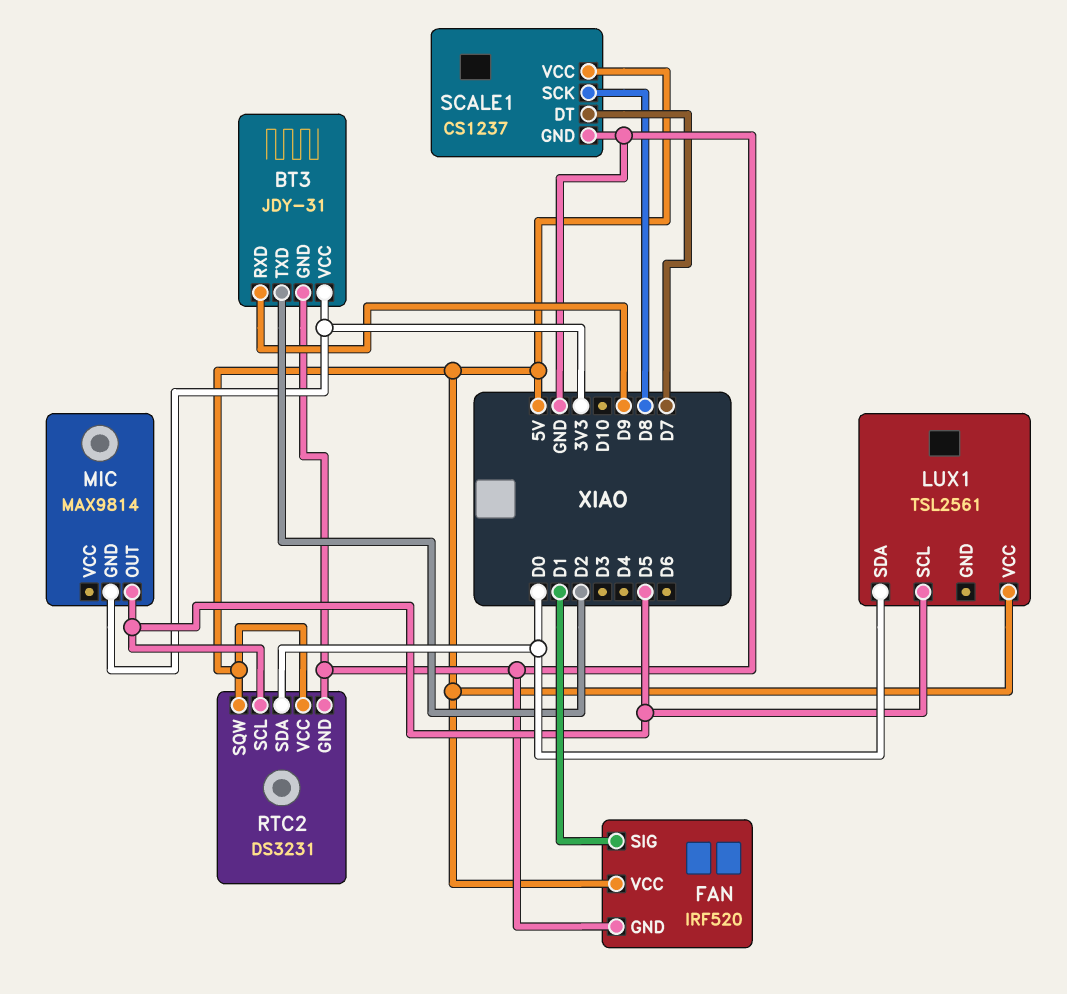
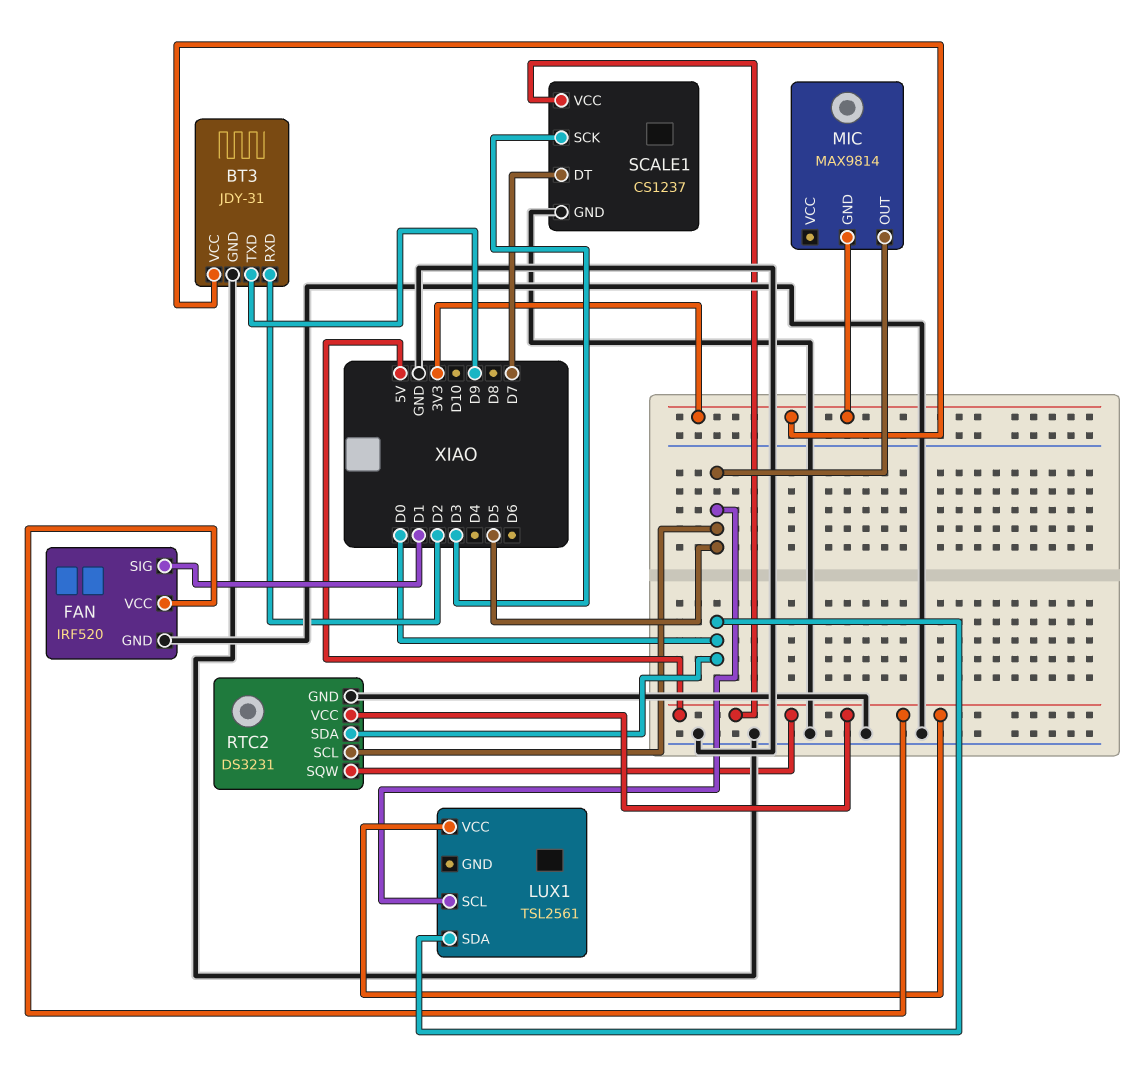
BT3 pin RXD: D9 -> D2
BT3 pin TXD: D2 -> D9
SCALE1 pin SCK: D8 -> D3

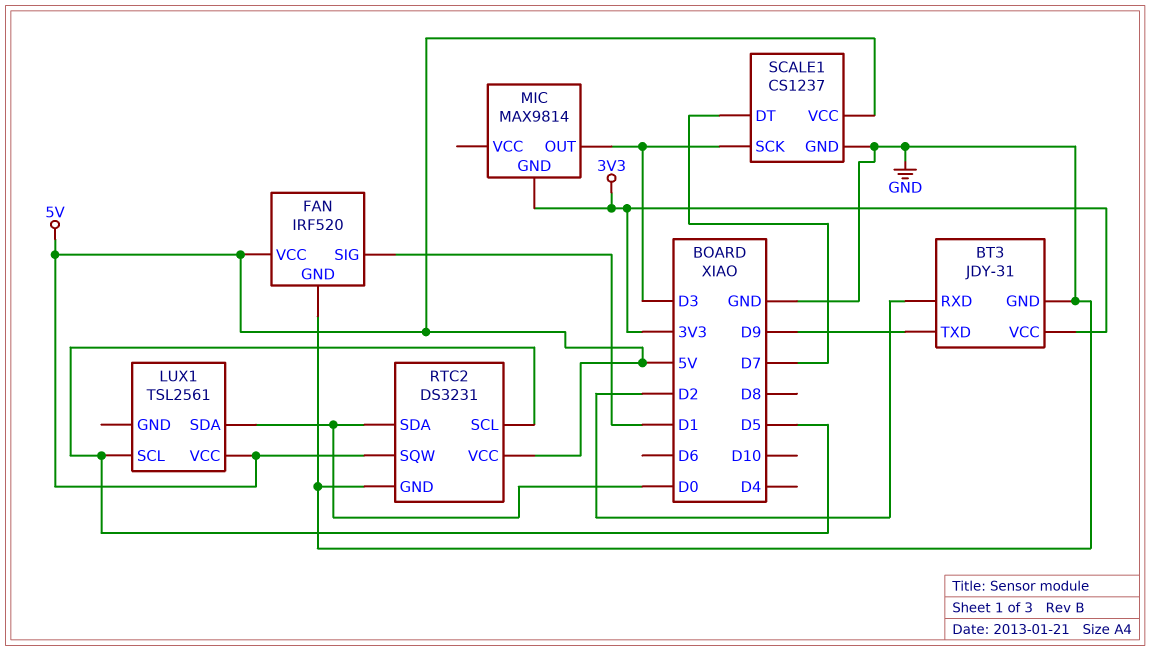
MIC pin OUT: D5 -> D3

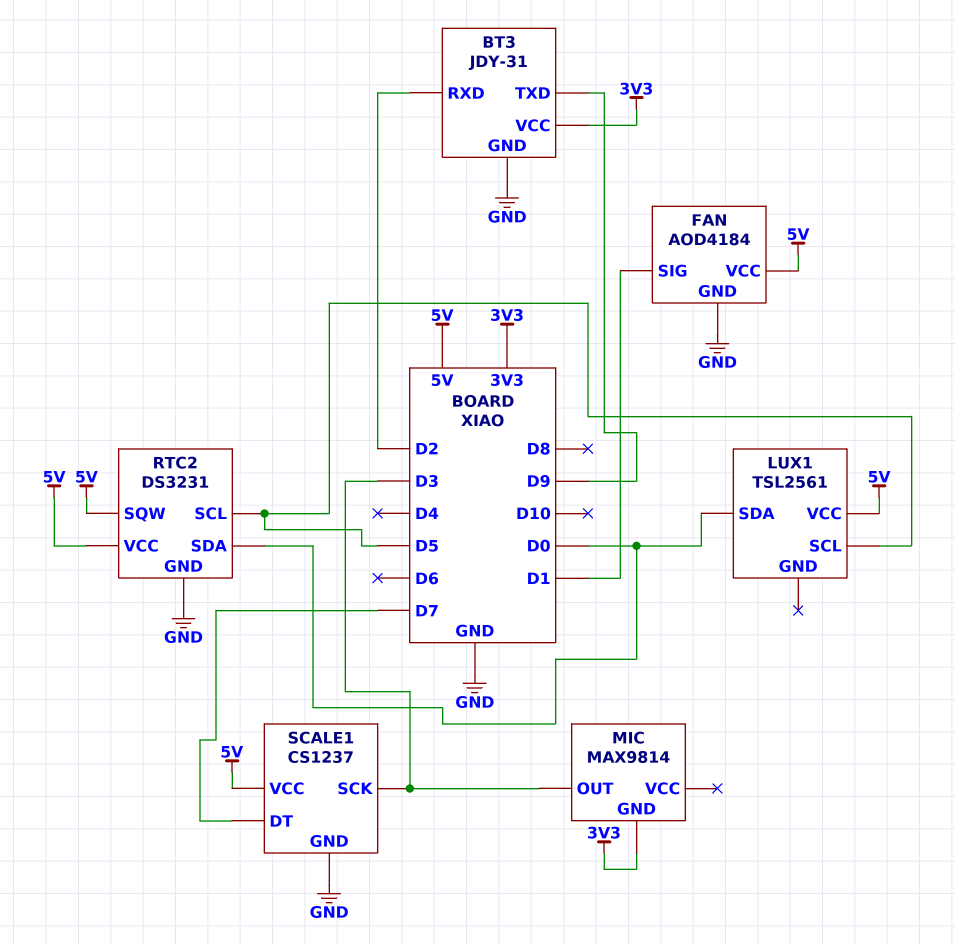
FAN: IRF520 -> AOD4184

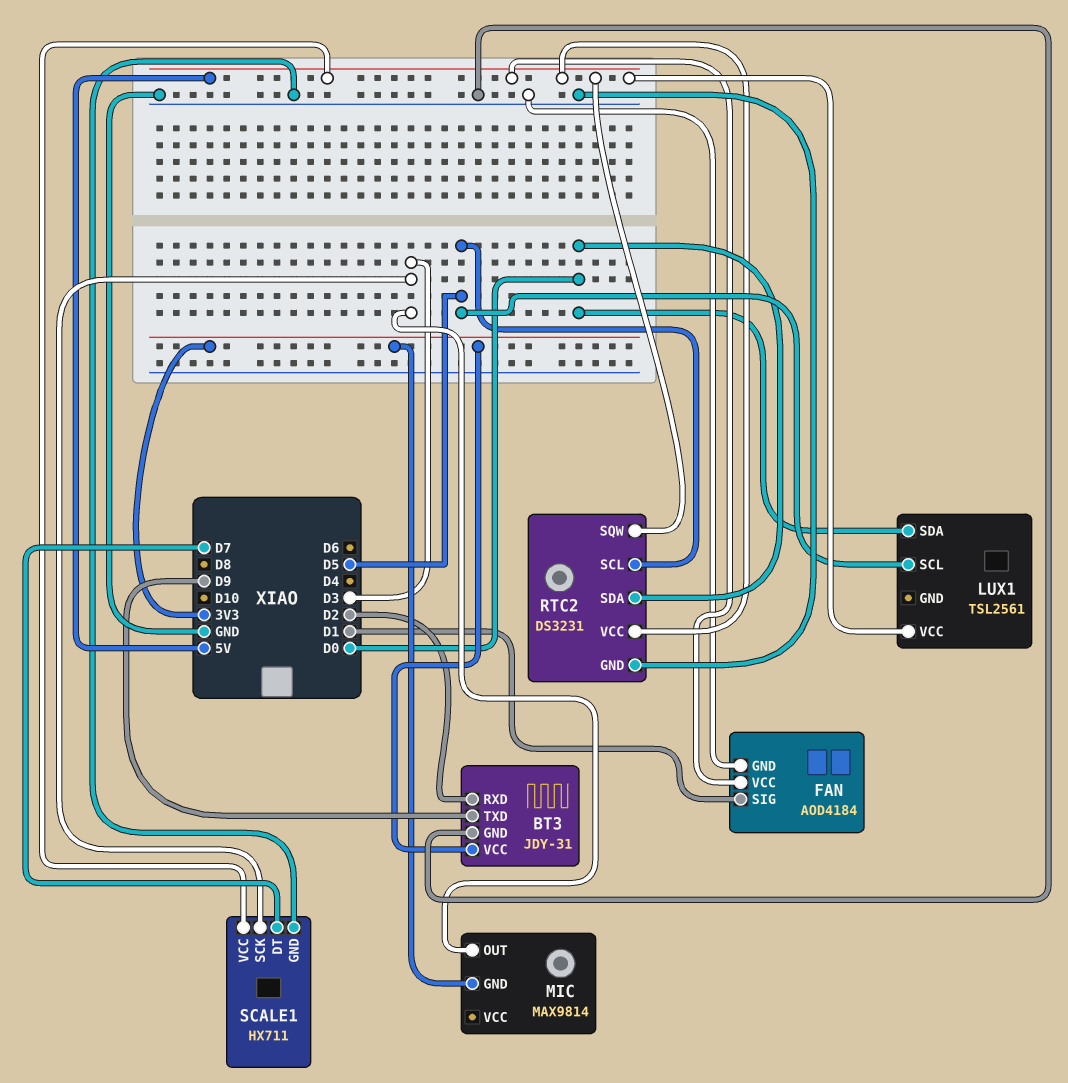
SCALE1: CS1237 -> HX711

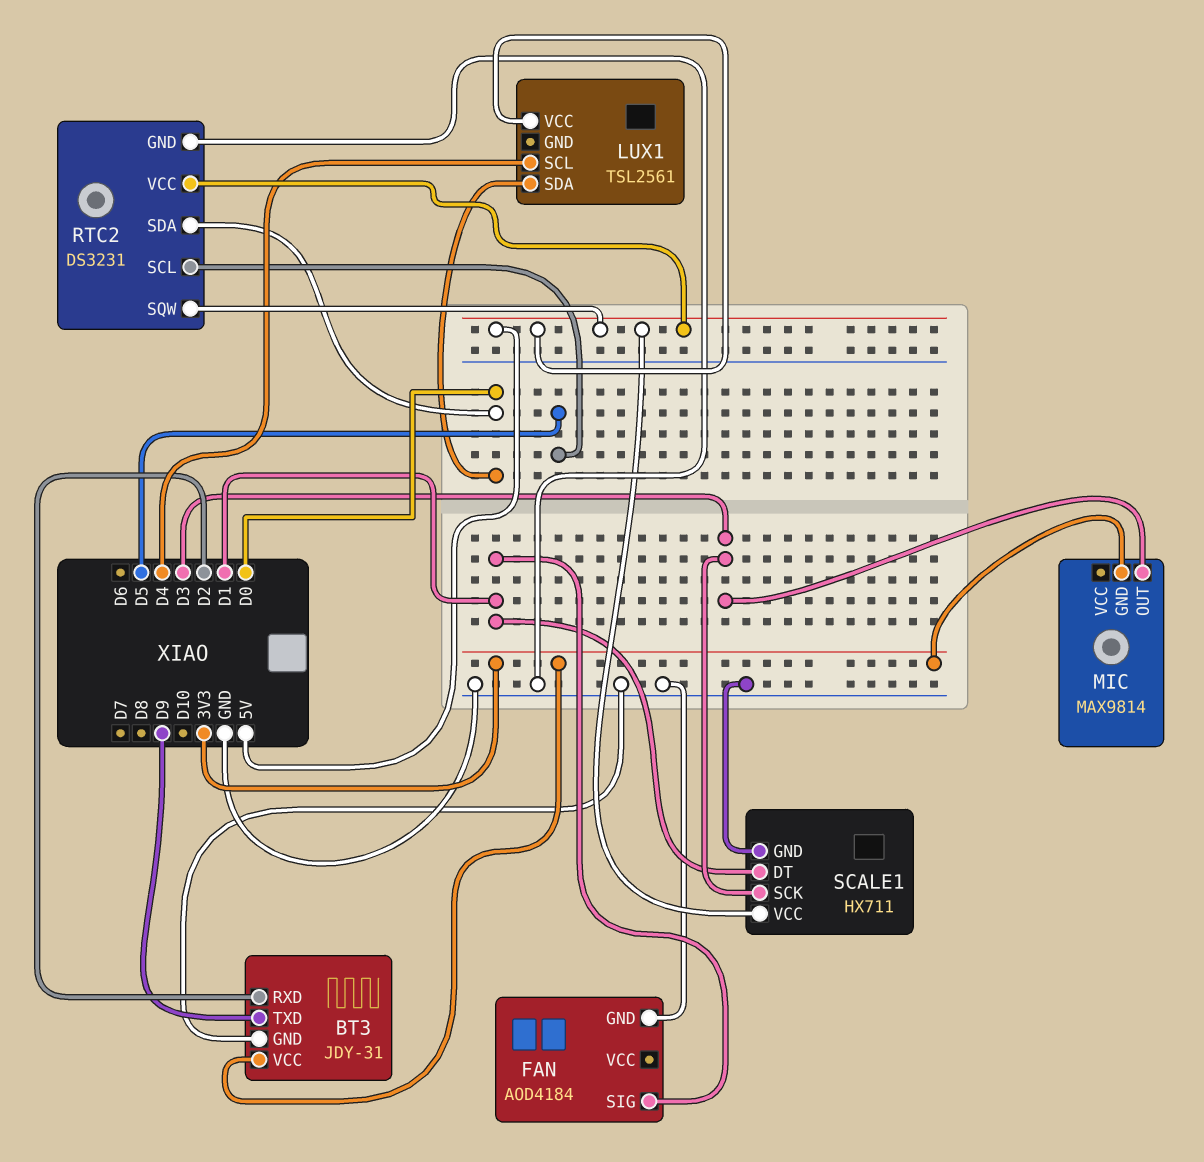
FAN pin VCC: 5V -> none
LUX1 pin SCL: D5 -> D4
SCALE1 pin DT: D7 -> D1

